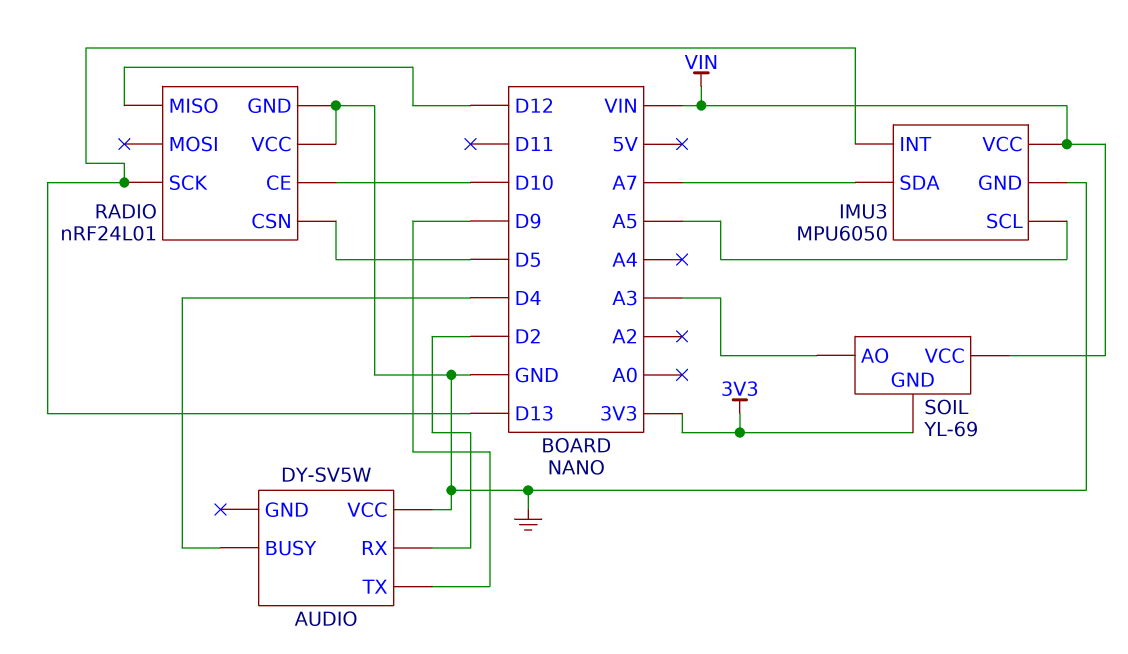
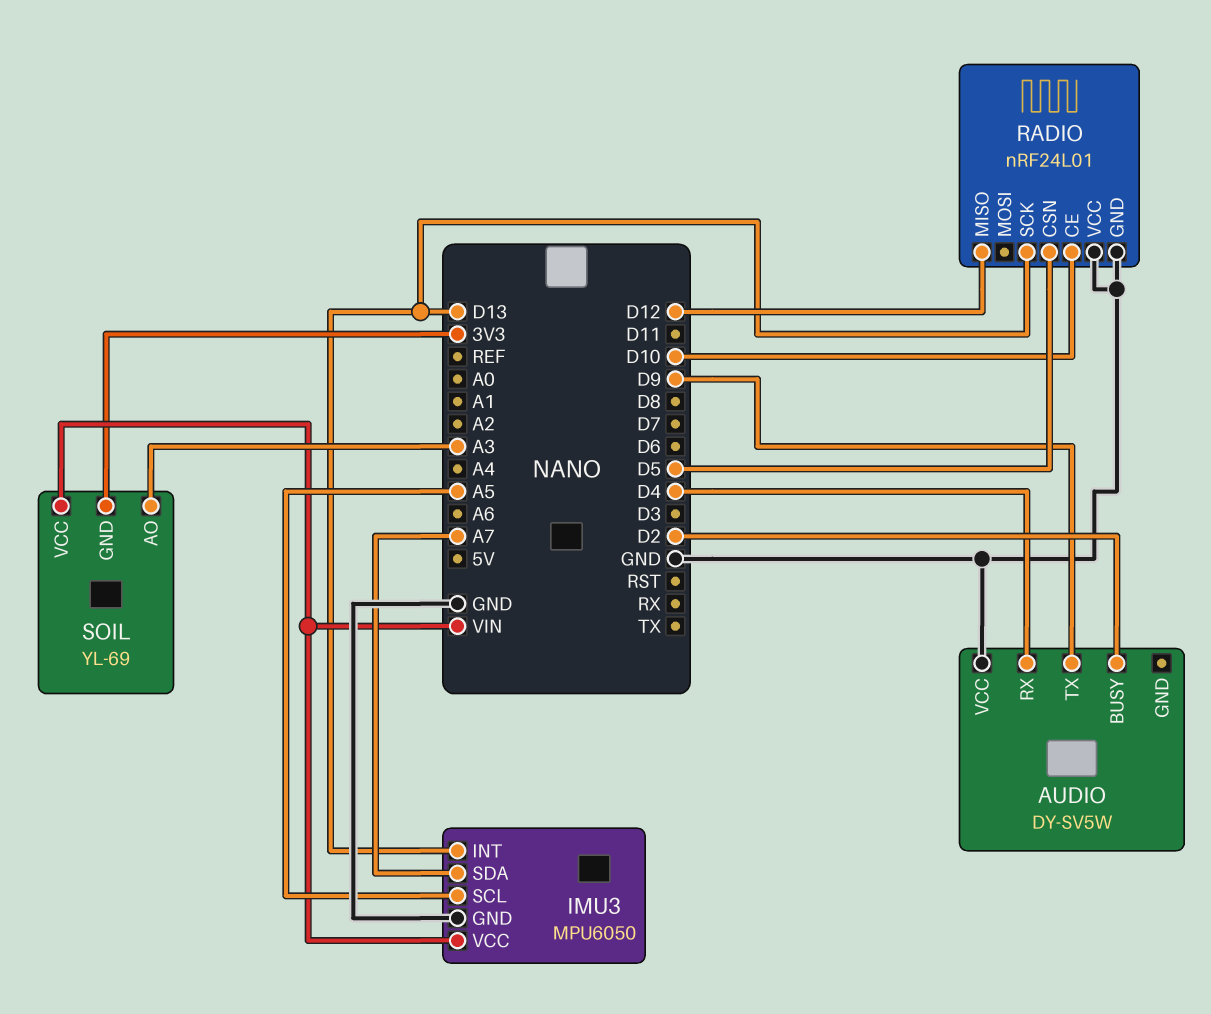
AUDIO pin BUSY: D4 -> D2
AUDIO pin RX: D2 -> D4

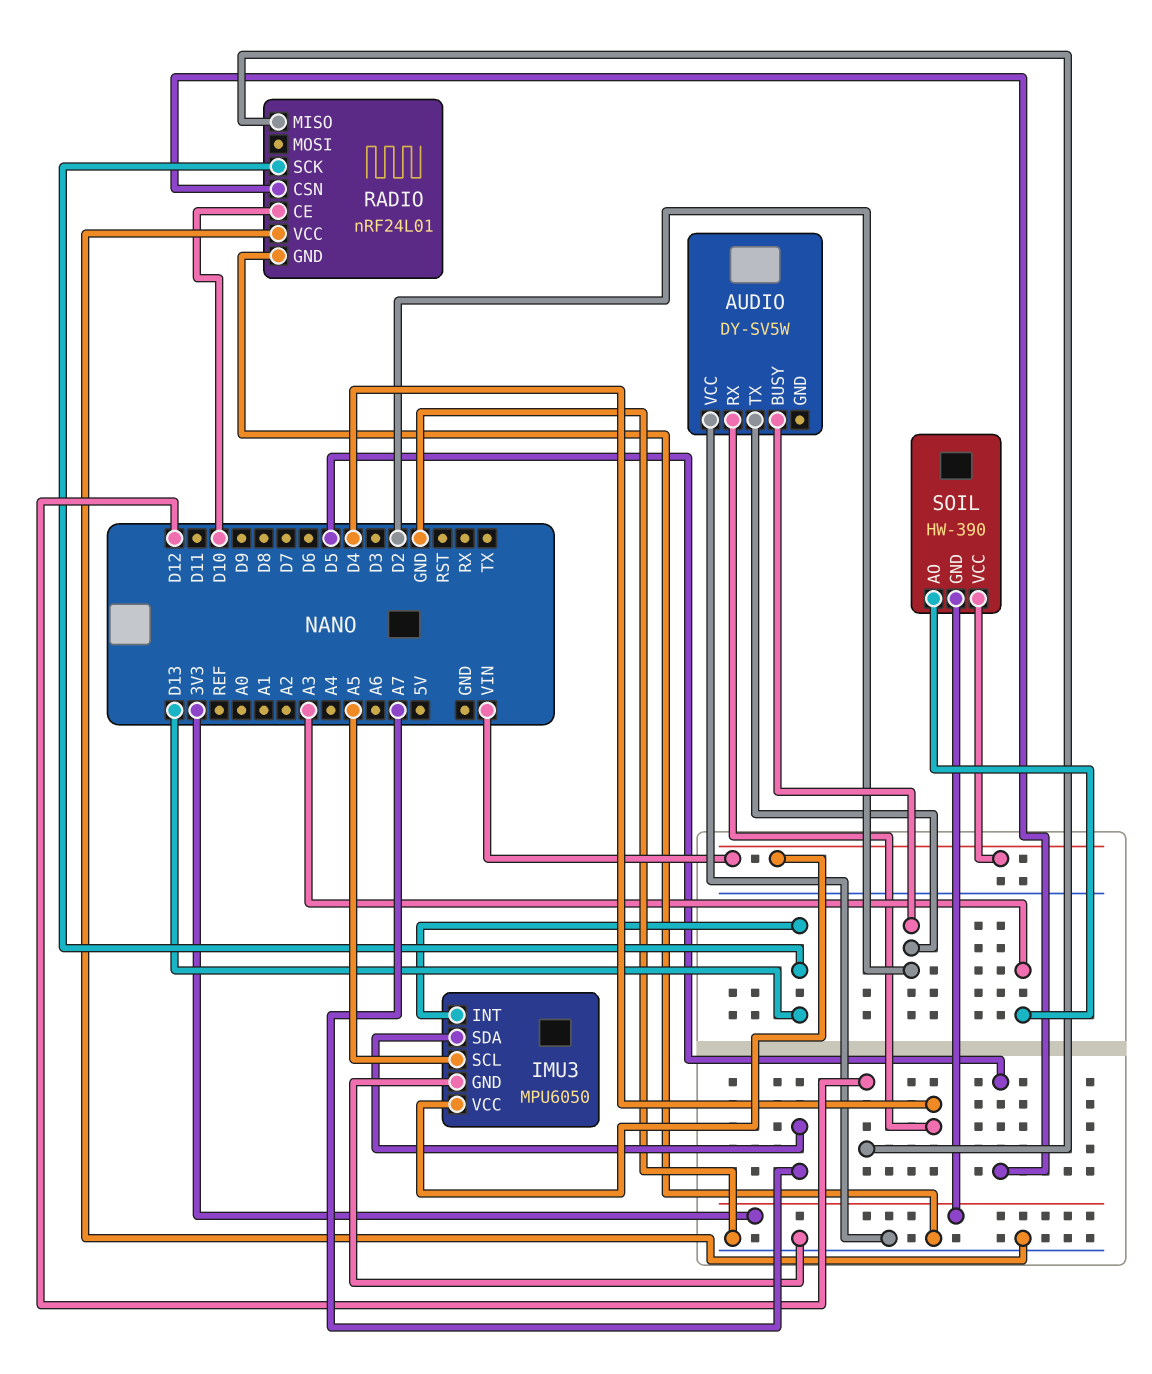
AUDIO pin TX: D9 -> D2
SOIL: YL-69 -> HW-390

